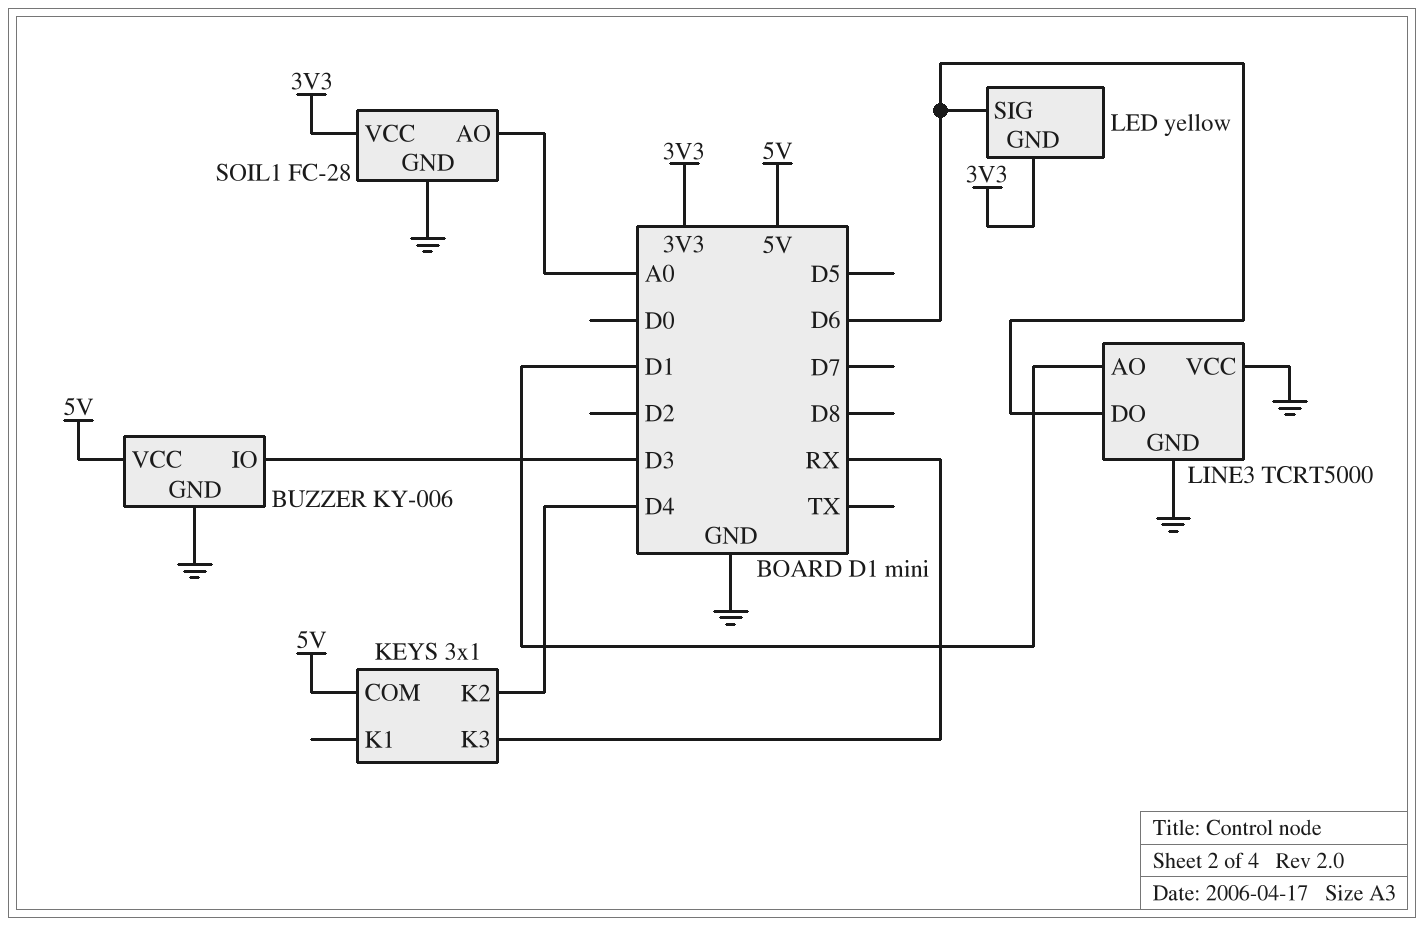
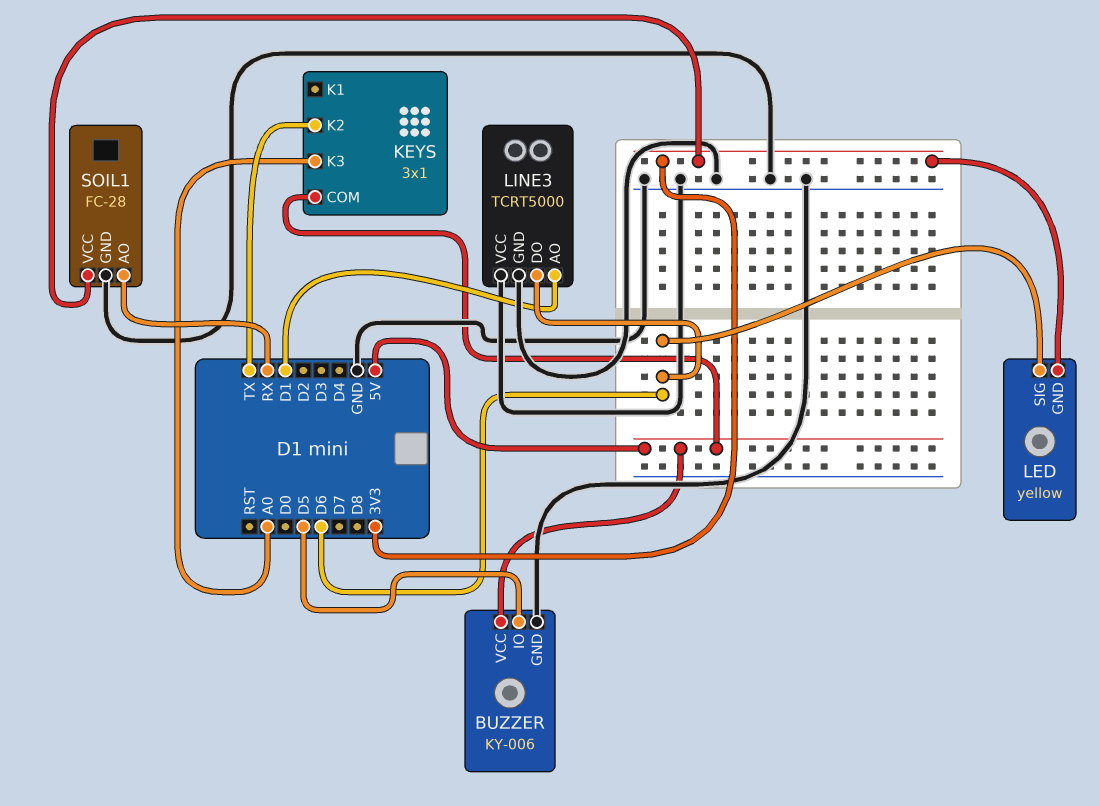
BUZZER pin IO: D3 -> D5
KEYS pin K2: D4 -> TX
KEYS pin K3: RX -> A0
SOIL1 pin AO: A0 -> RX

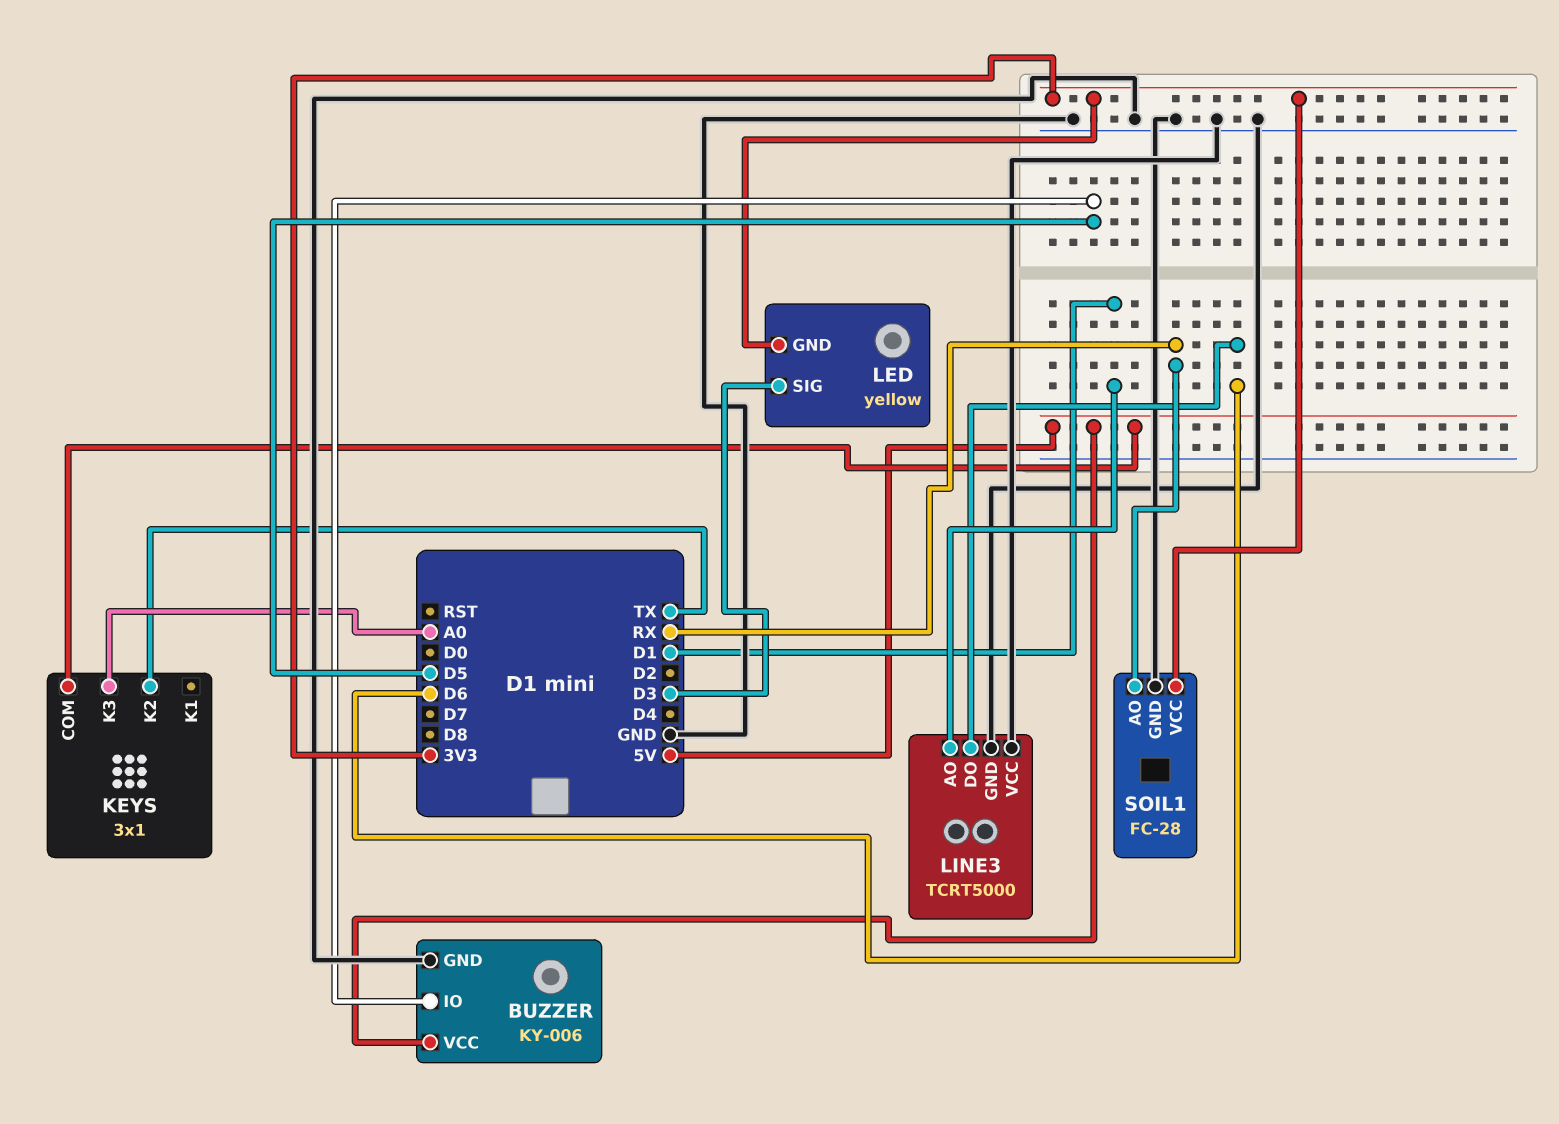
LED pin SIG: D6 -> D3

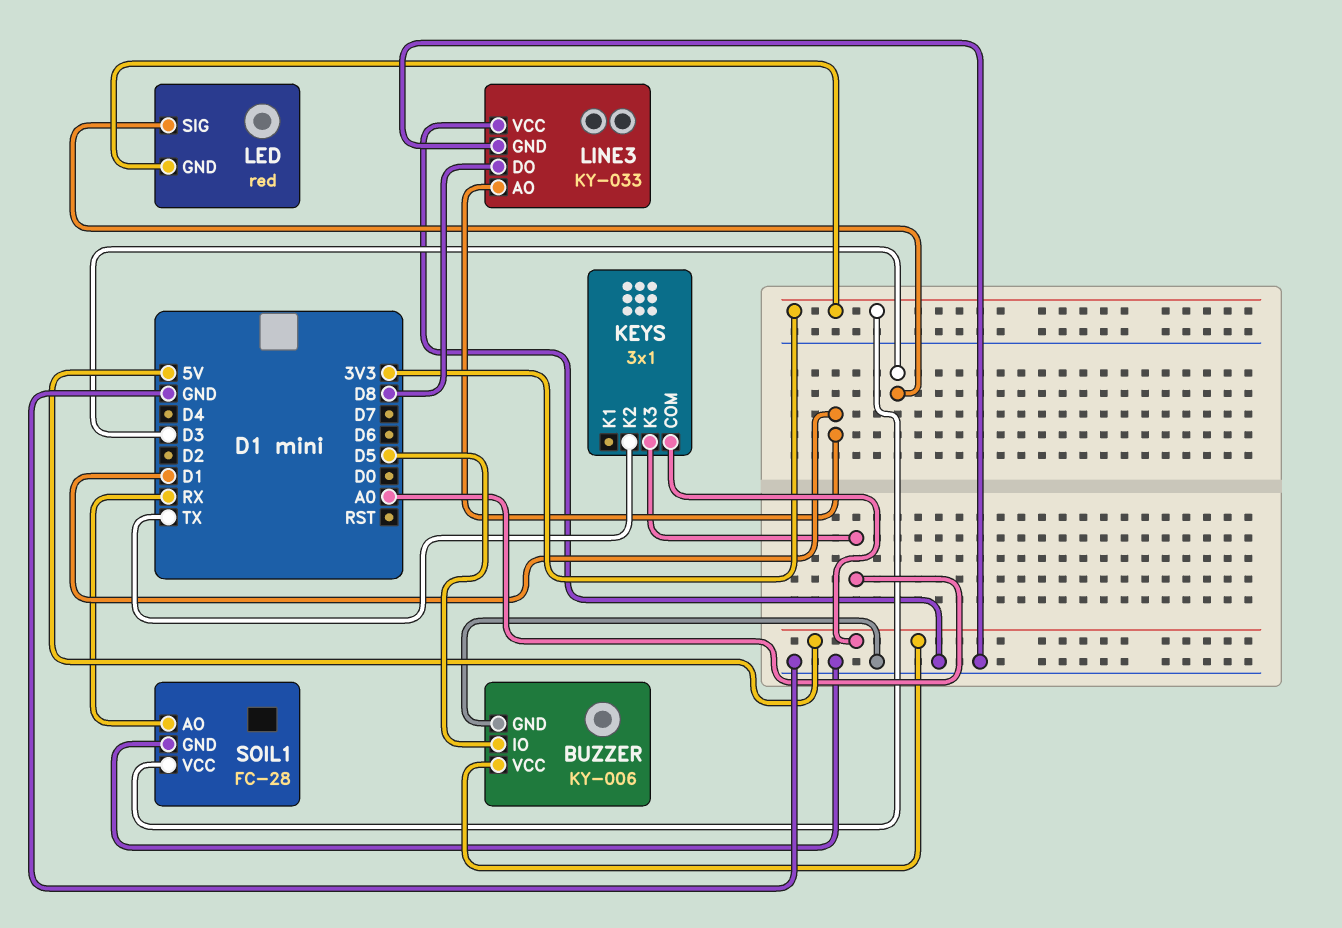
LED: yellow -> red
LINE3: TCRT5000 -> KY-033
LINE3 pin DO: D6 -> D8

